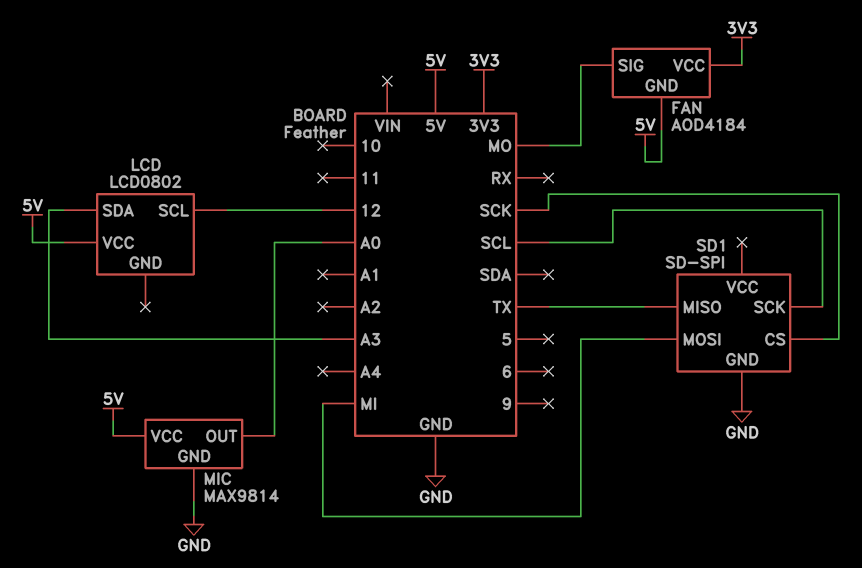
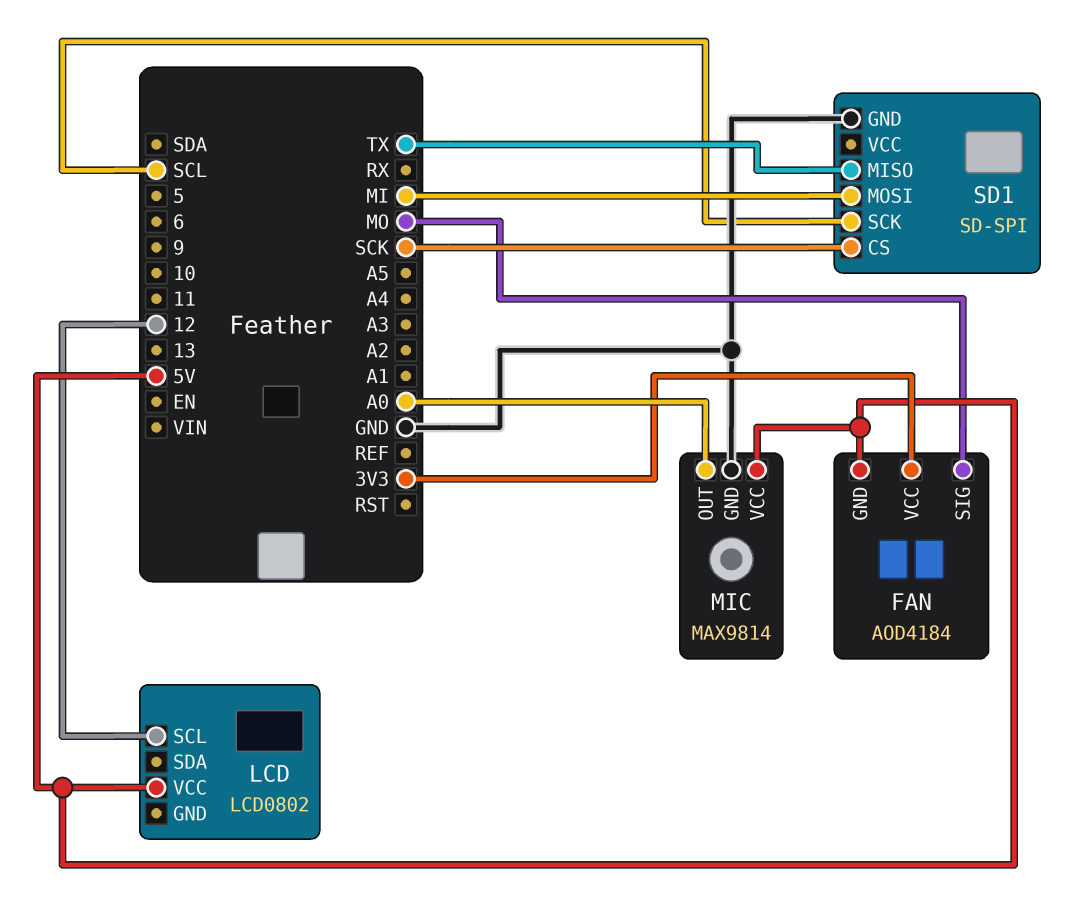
LCD pin SDA: A3 -> none

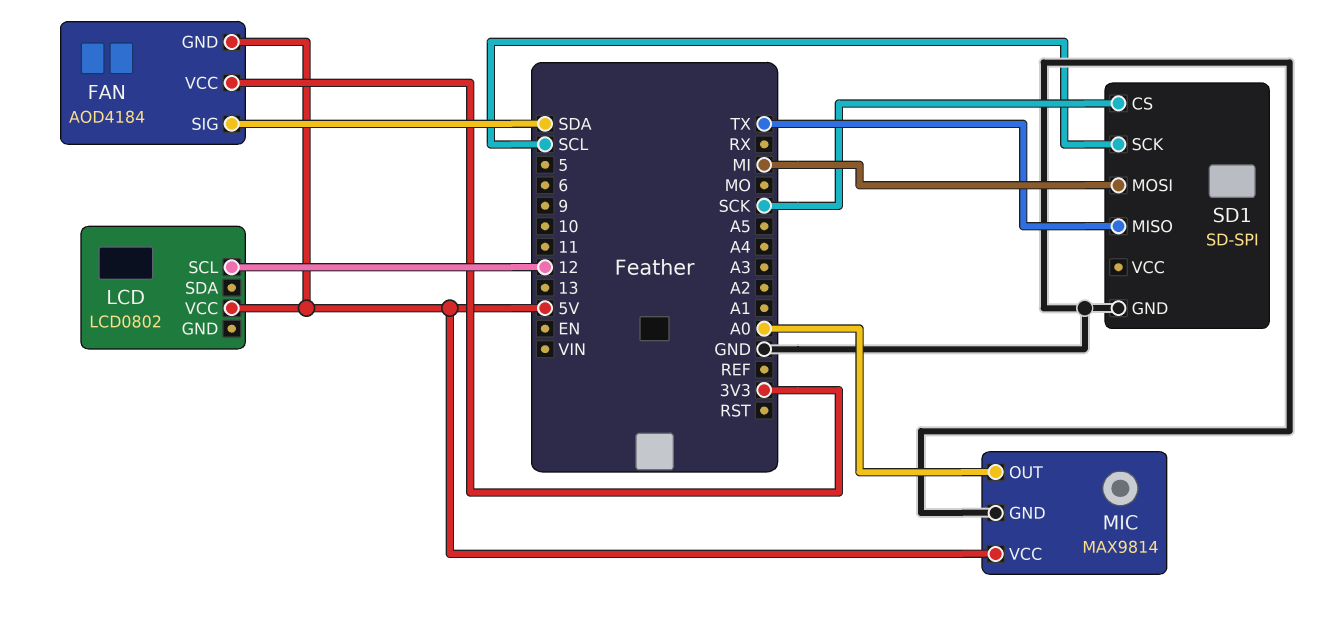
FAN pin SIG: MO -> SDA

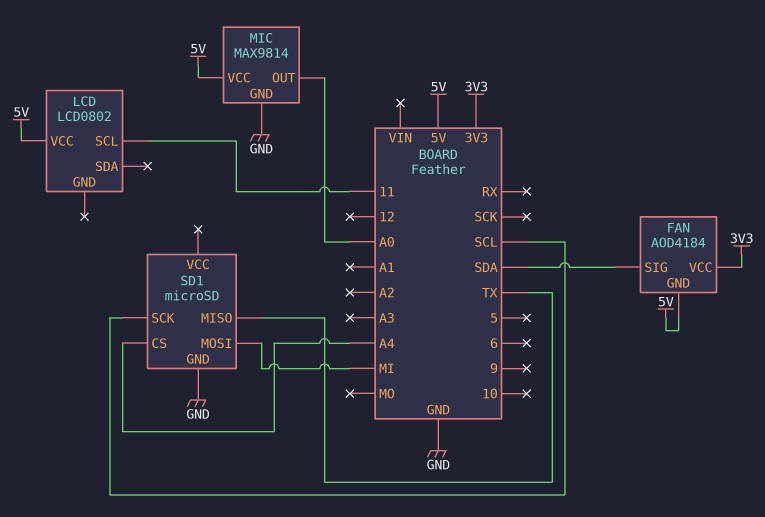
LCD pin SCL: 12 -> 11
SD1: SD-SPI -> microSD
SD1 pin CS: SCK -> A4

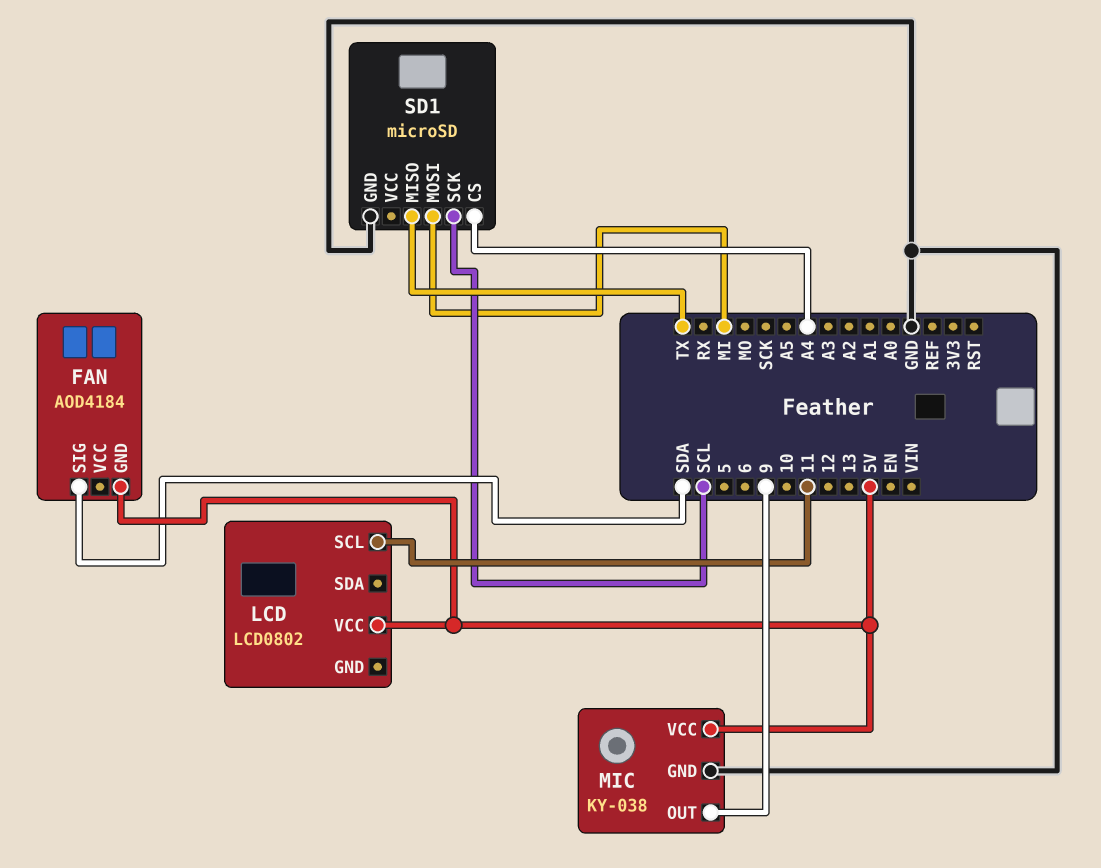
FAN pin VCC: 3V3 -> none
MIC: MAX9814 -> KY-038
MIC pin OUT: A0 -> 9

